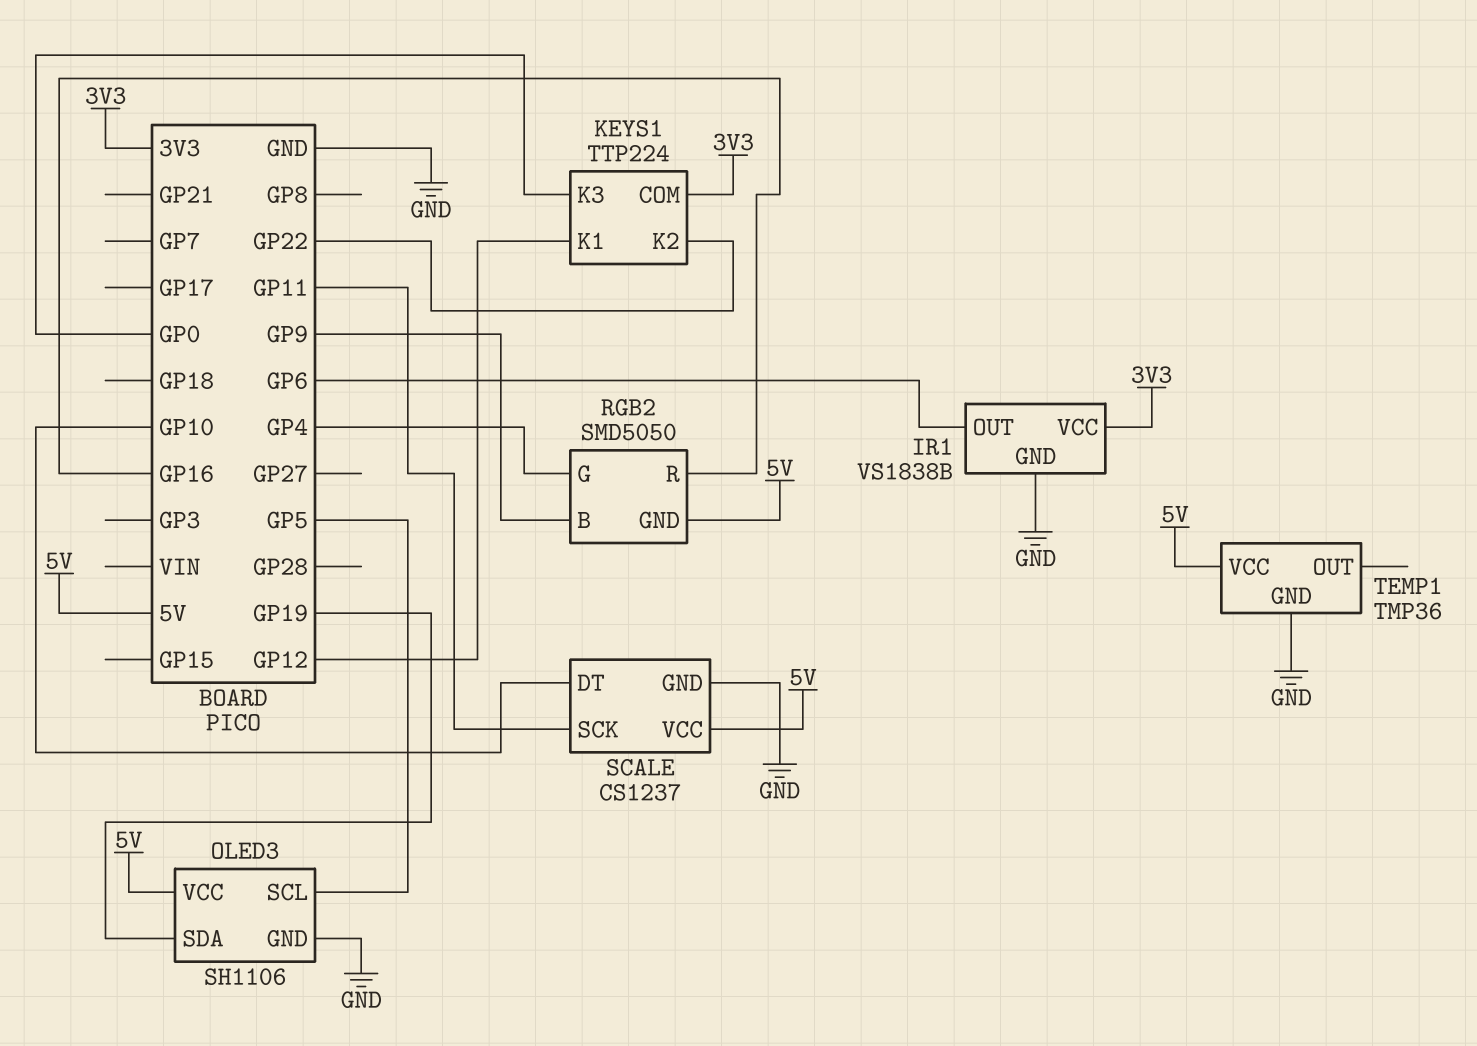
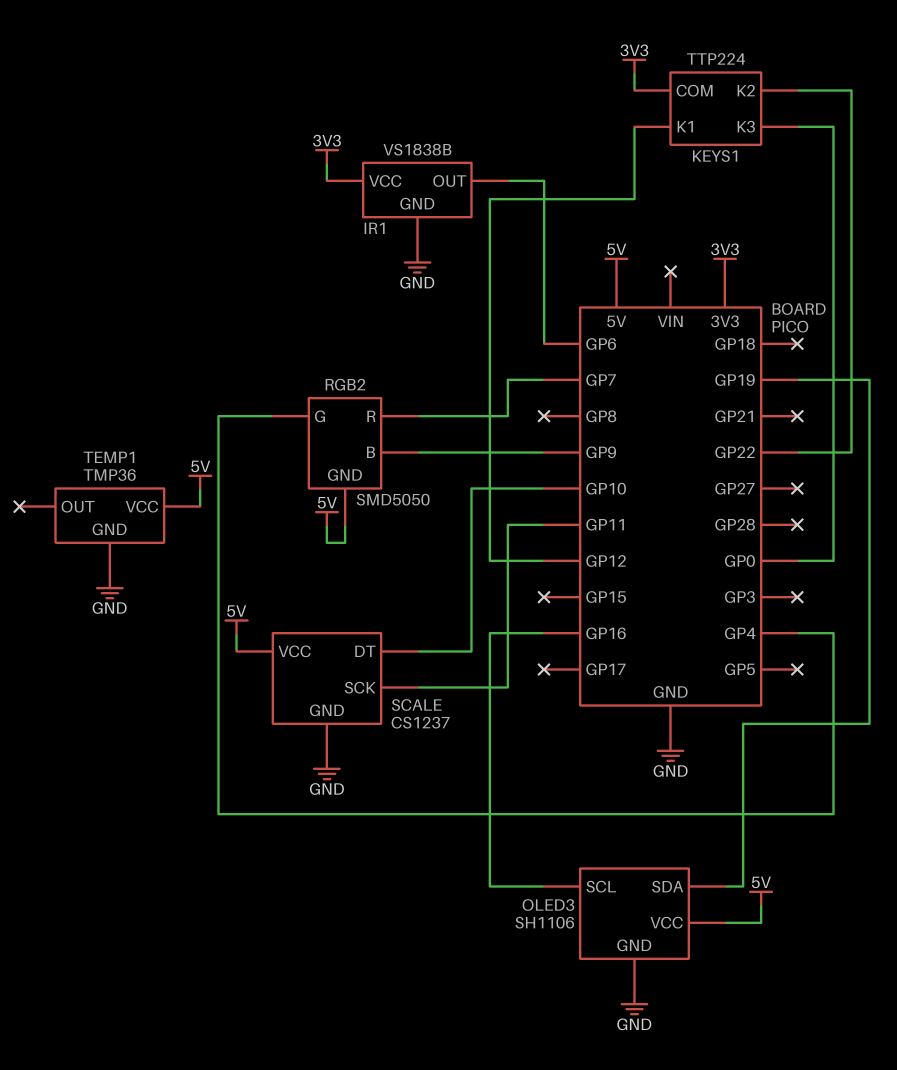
OLED3 pin SCL: GP5 -> GP16
RGB2 pin R: GP16 -> GP7

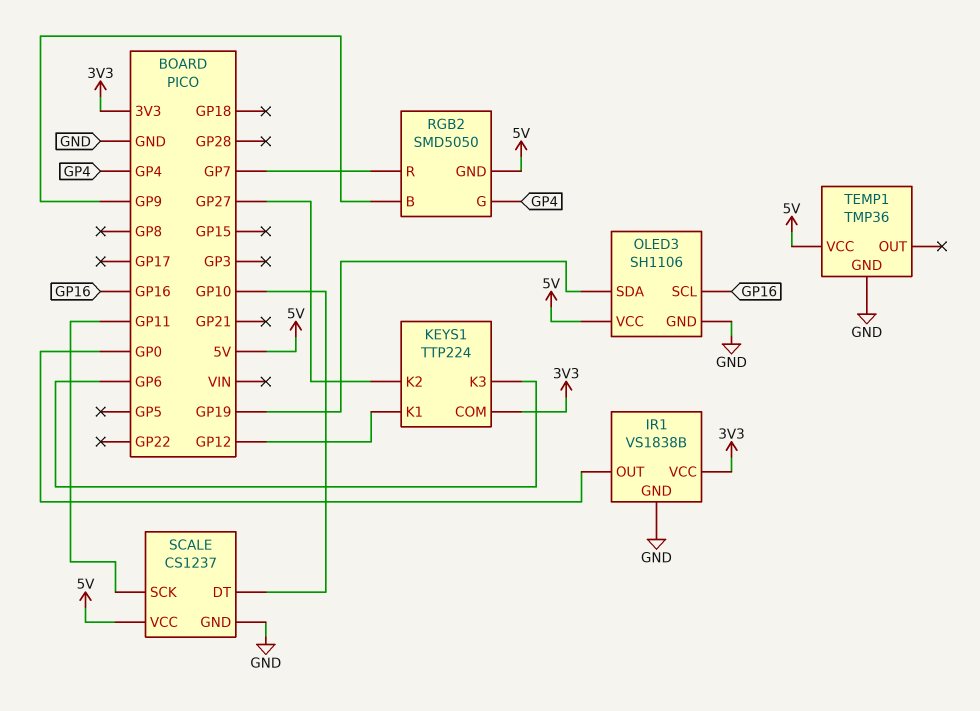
IR1 pin OUT: GP6 -> GP0
KEYS1 pin K2: GP22 -> GP27
KEYS1 pin K3: GP0 -> GP6

